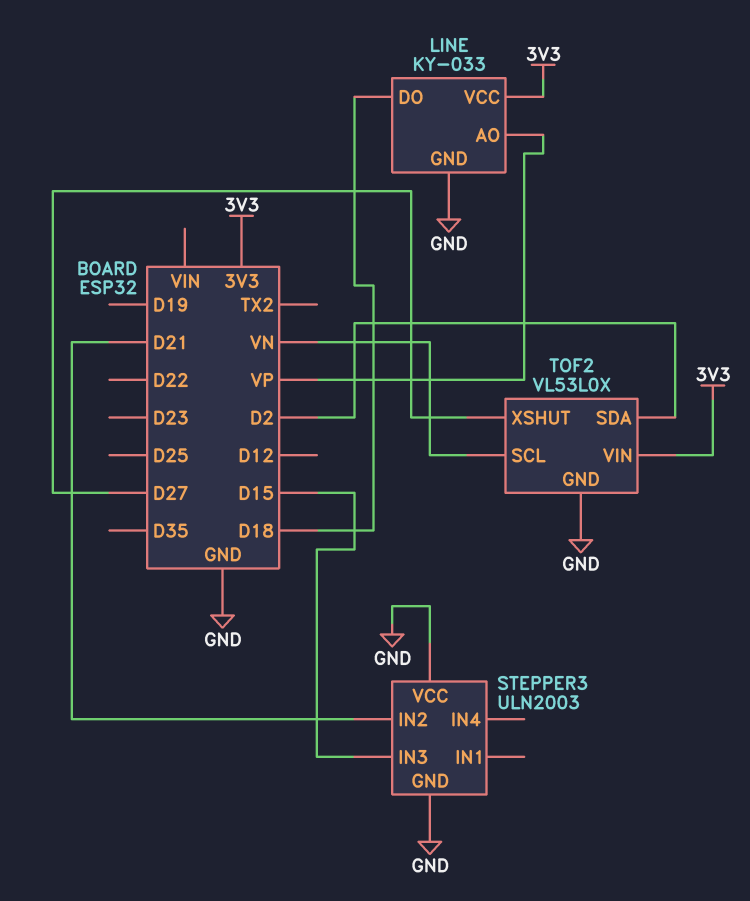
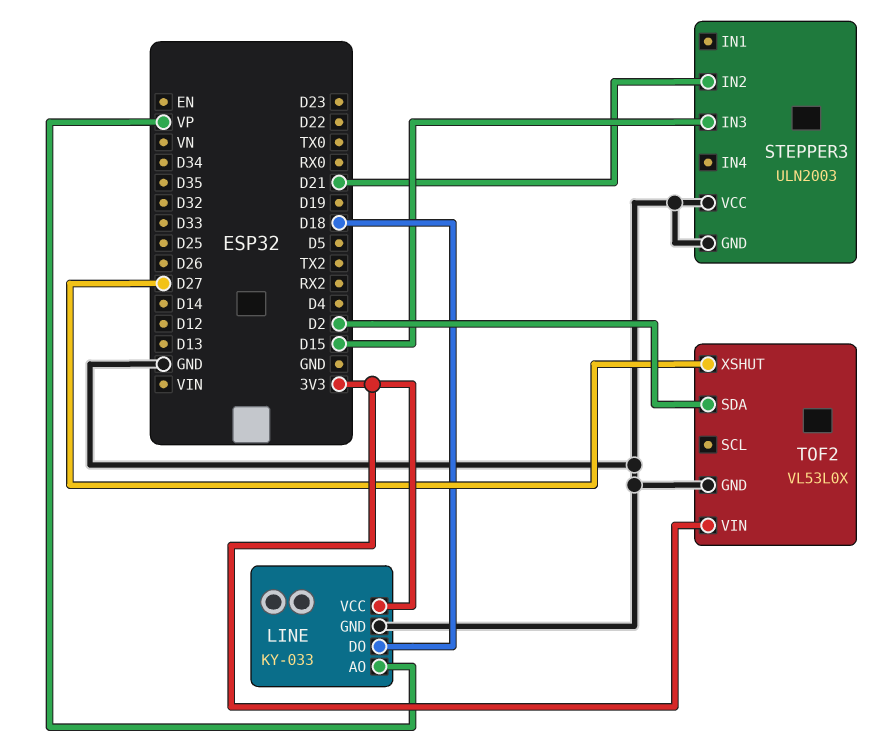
TOF2 pin SCL: VN -> none

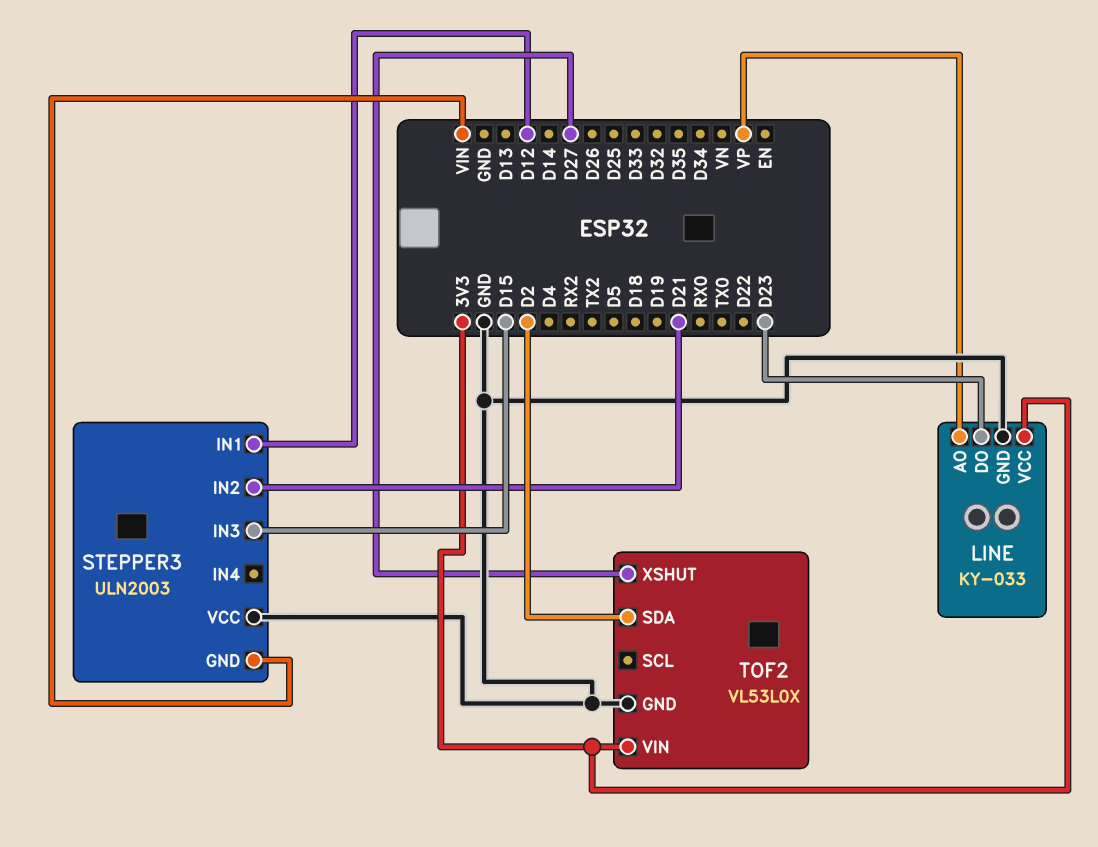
LINE pin DO: D18 -> D23
STEPPER3 pin GND: GND -> VIN
STEPPER3 pin IN1: none -> D12

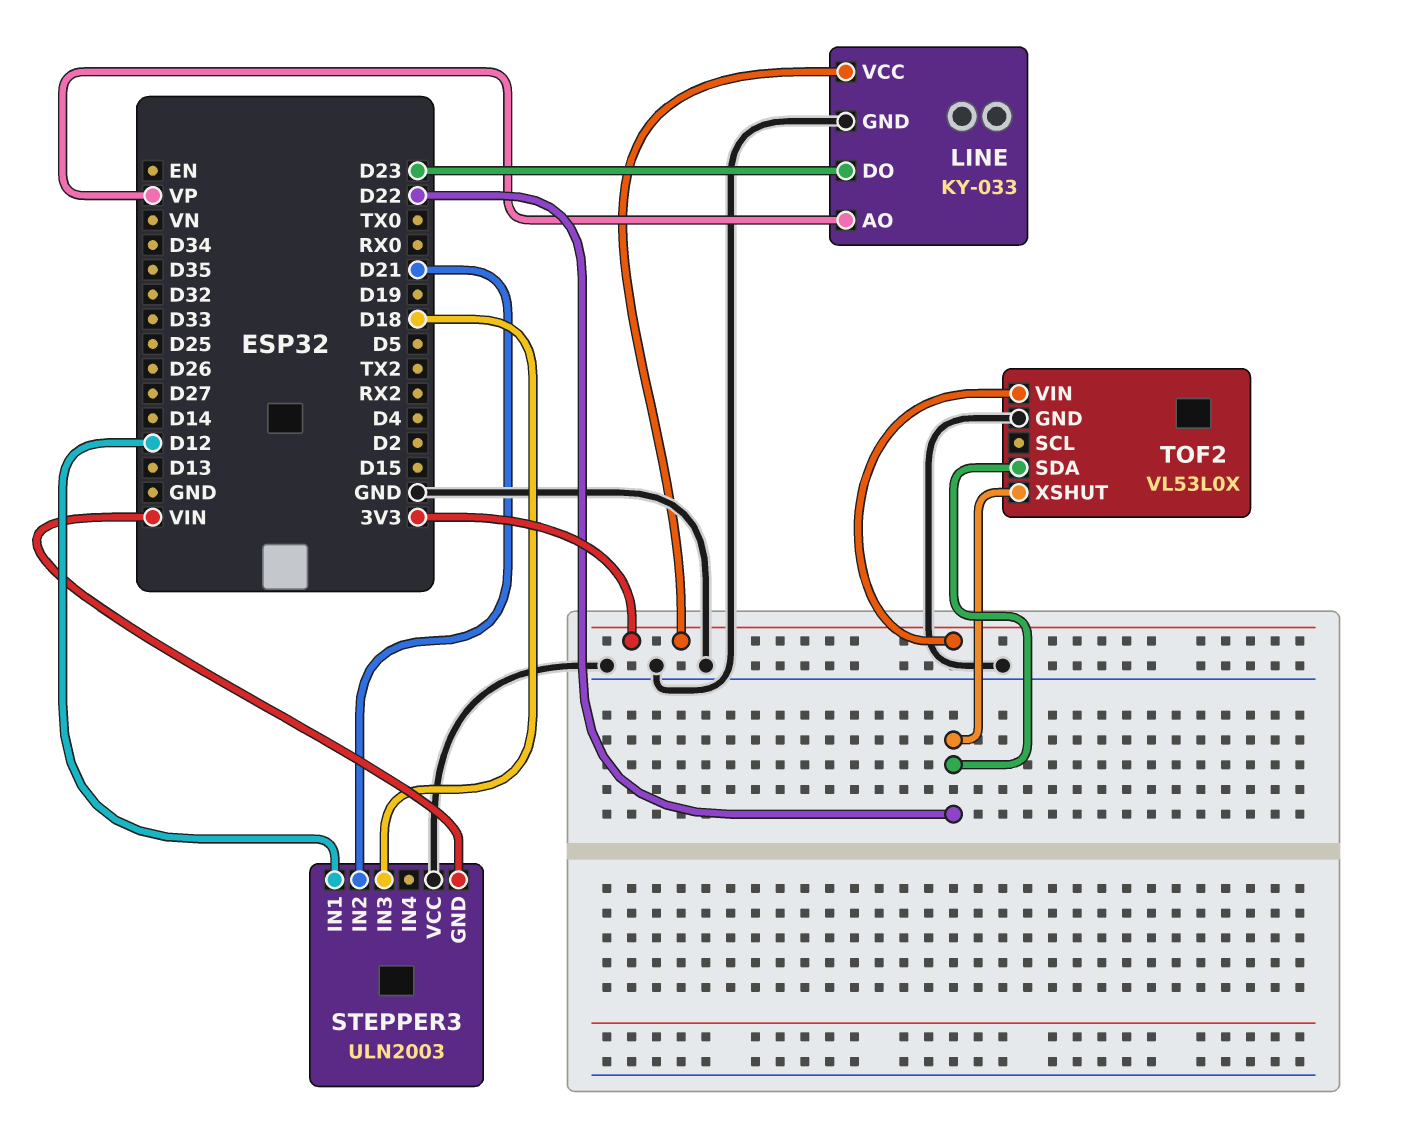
STEPPER3 pin IN3: D15 -> D18
TOF2 pin SDA: D2 -> D22
TOF2 pin XSHUT: D27 -> D22

